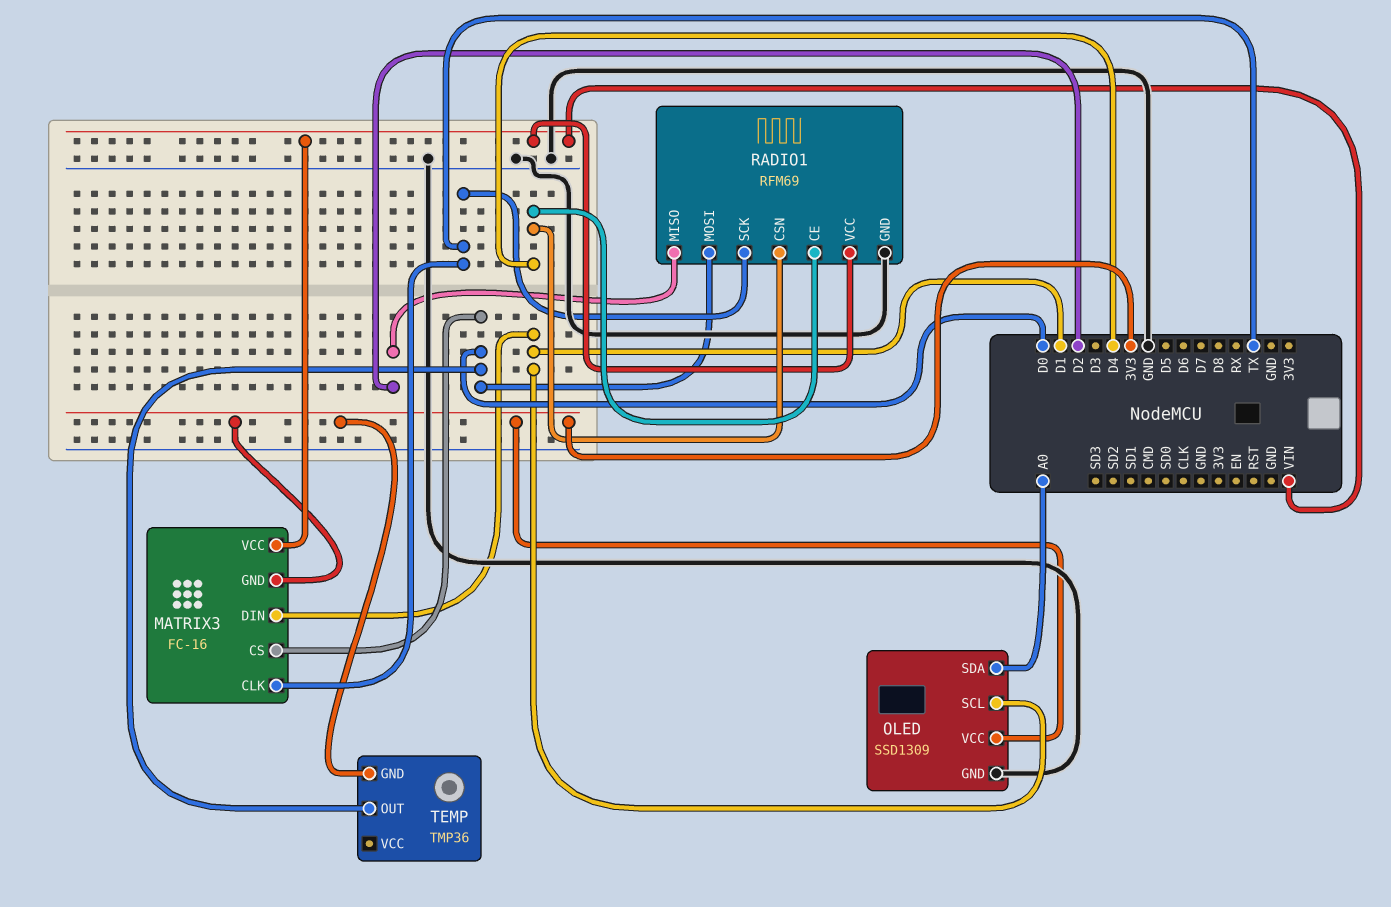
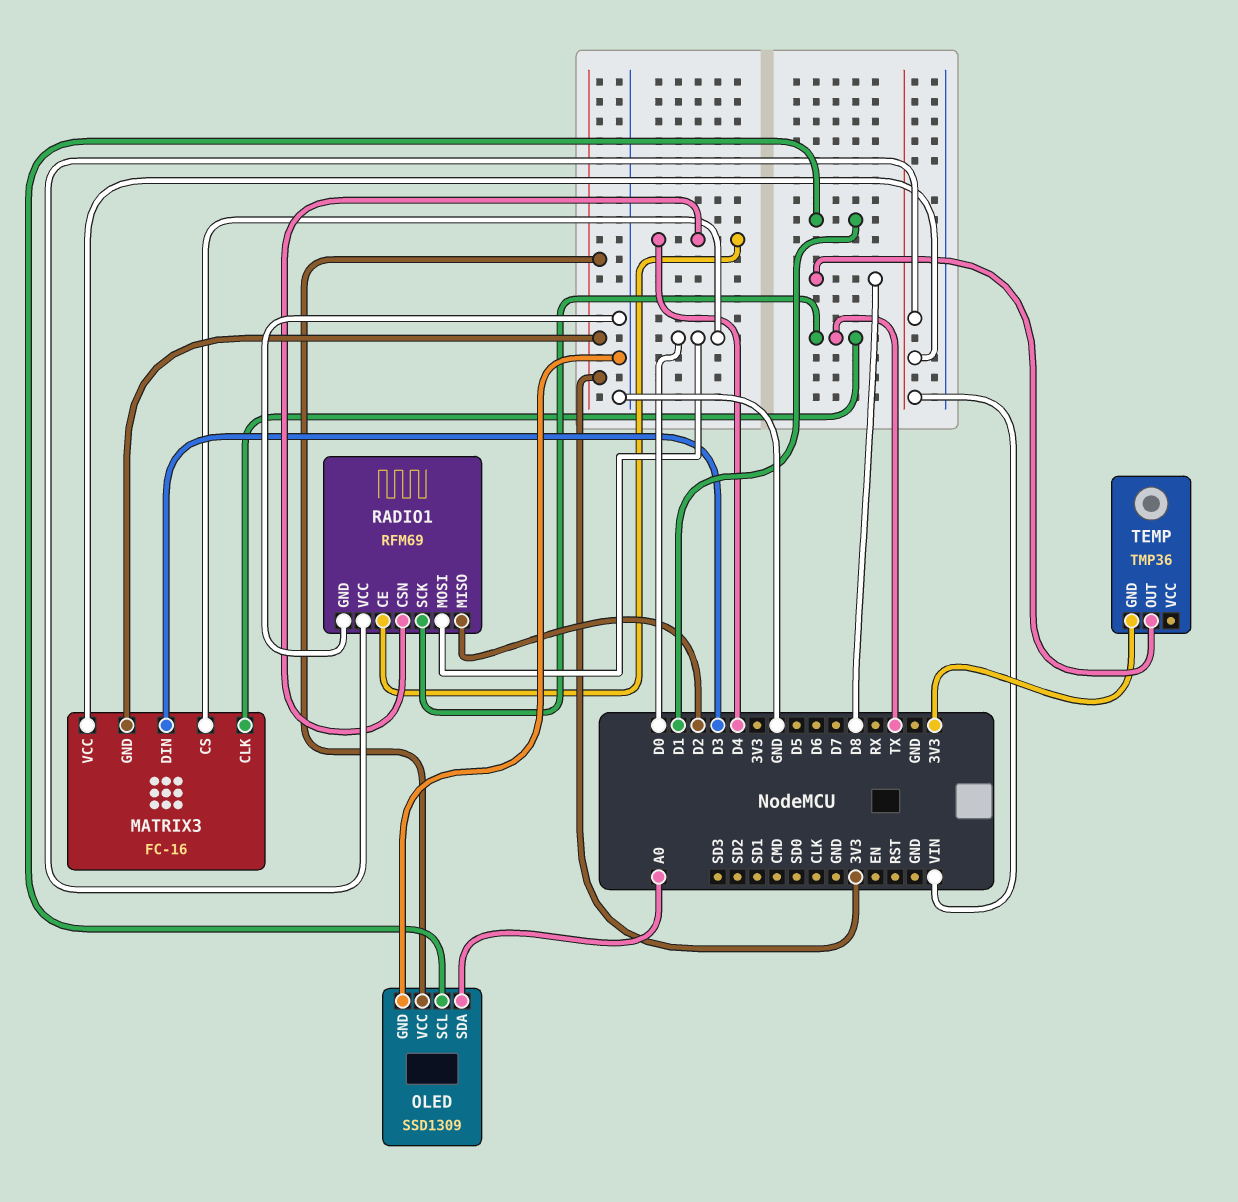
MATRIX3 pin DIN: D1 -> D3
TEMP pin OUT: D0 -> D8

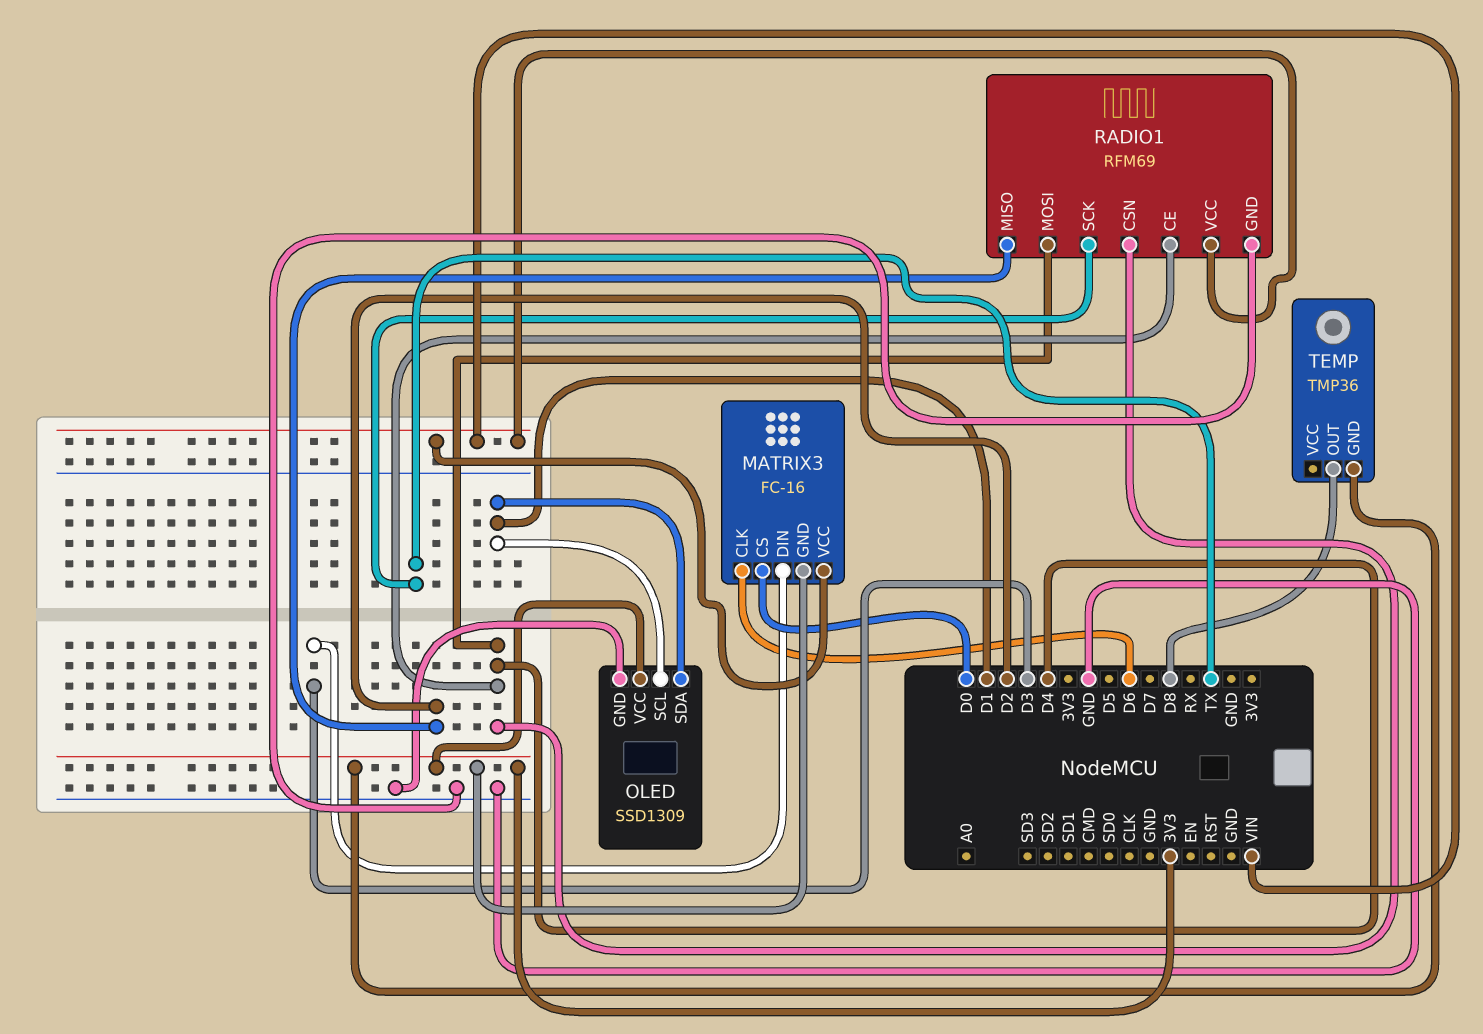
MATRIX3 pin CLK: TX -> D6
OLED pin SDA: A0 -> D1
RADIO1 pin MOSI: D0 -> D4

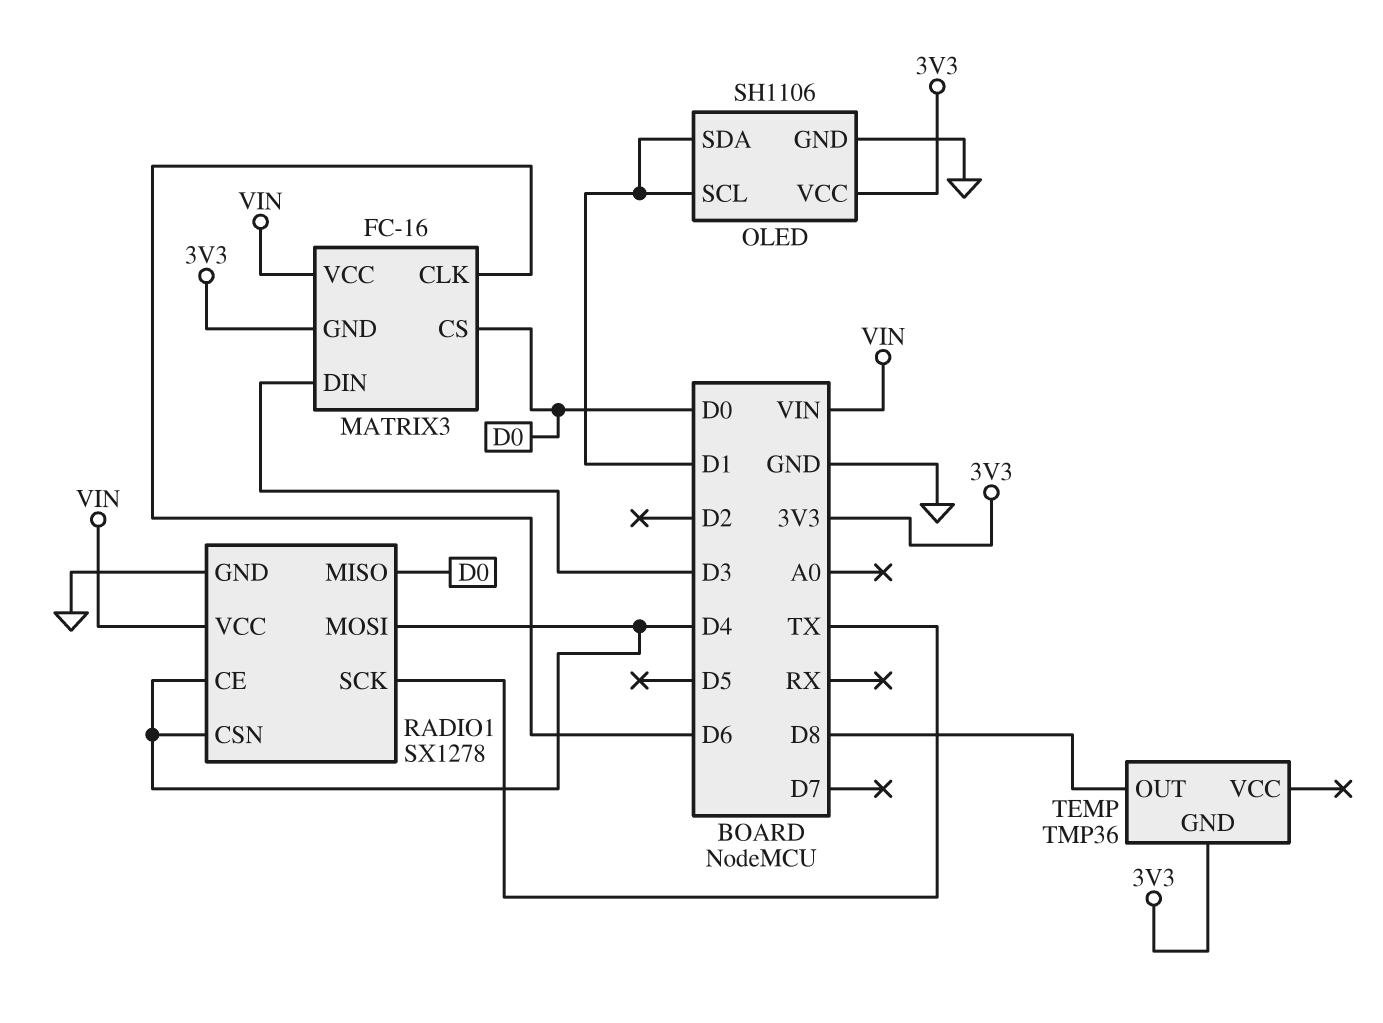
OLED: SSD1309 -> SH1106
RADIO1: RFM69 -> SX1278
RADIO1 pin MISO: D2 -> D0

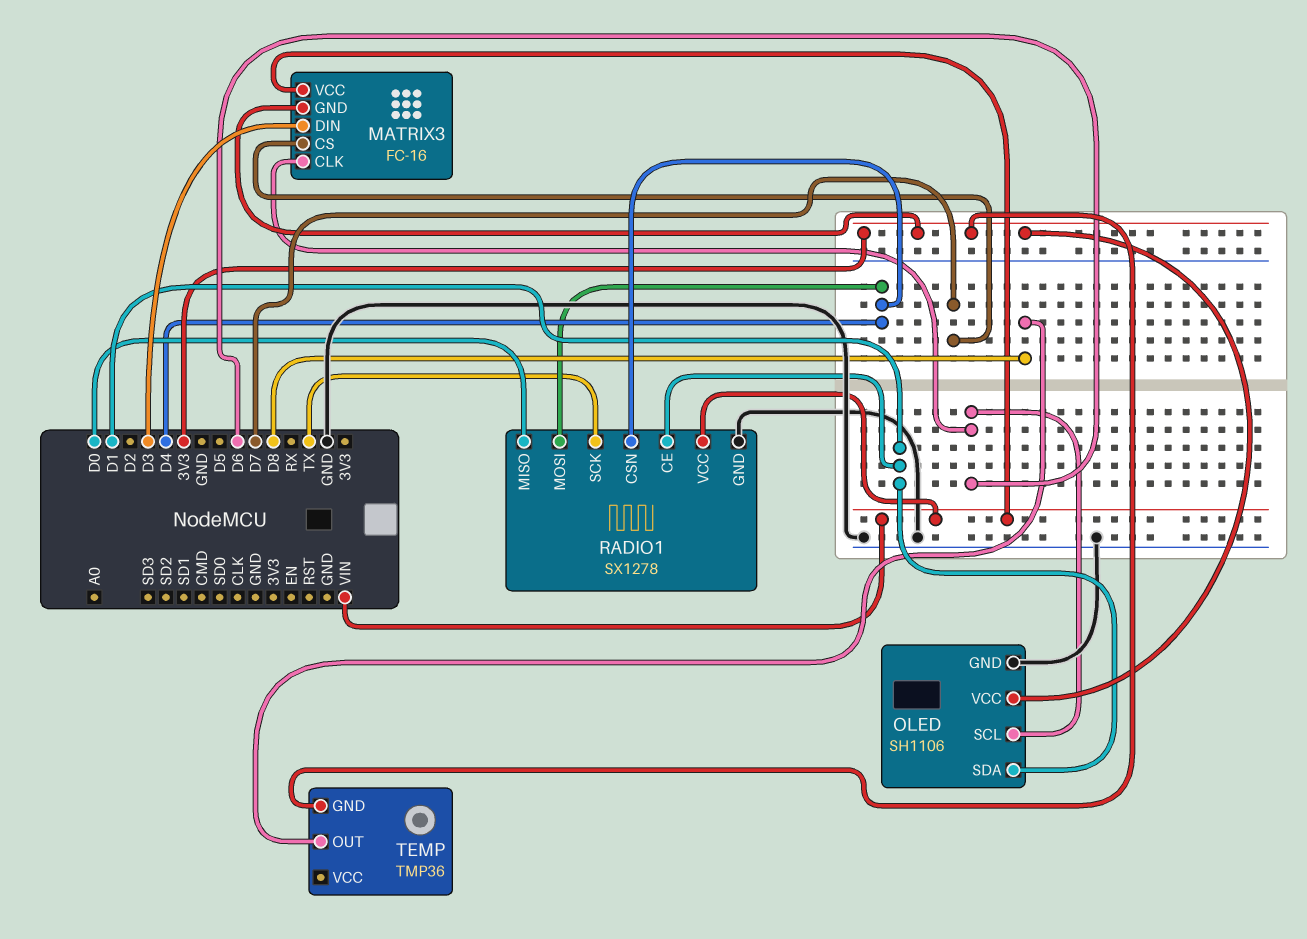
MATRIX3 pin CS: D0 -> D7
OLED pin SCL: D1 -> D6
RADIO1 pin CE: D4 -> D1

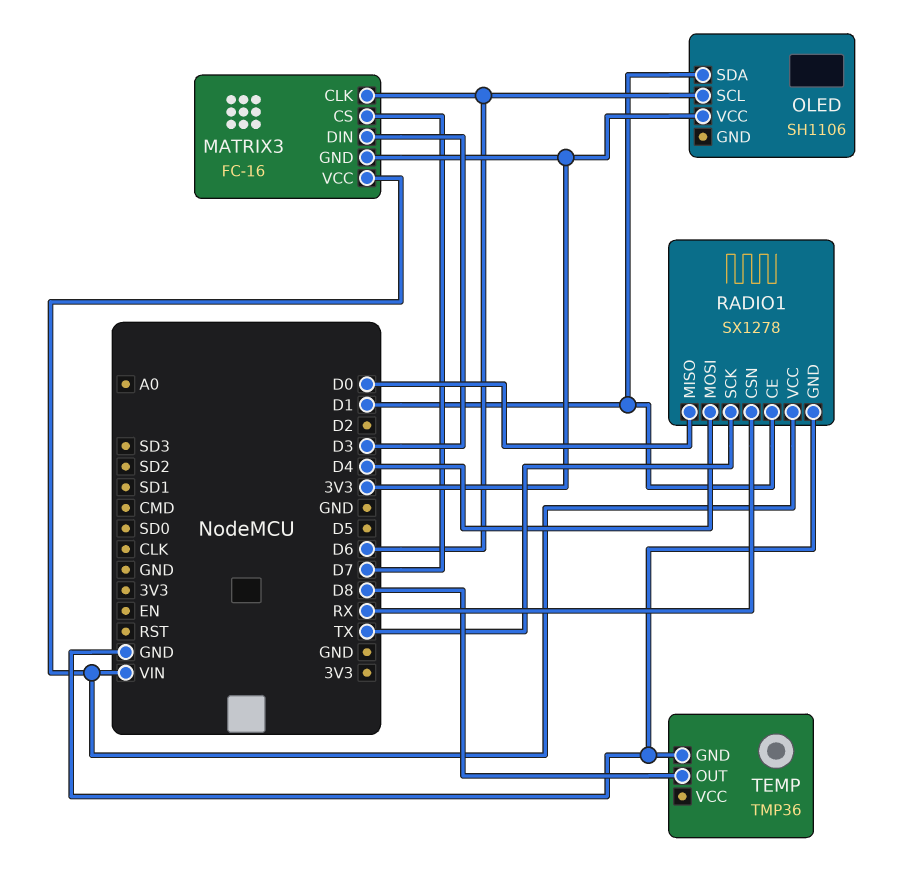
OLED pin GND: GND -> none
RADIO1 pin CSN: D4 -> RX
TEMP pin GND: 3V3 -> GND

